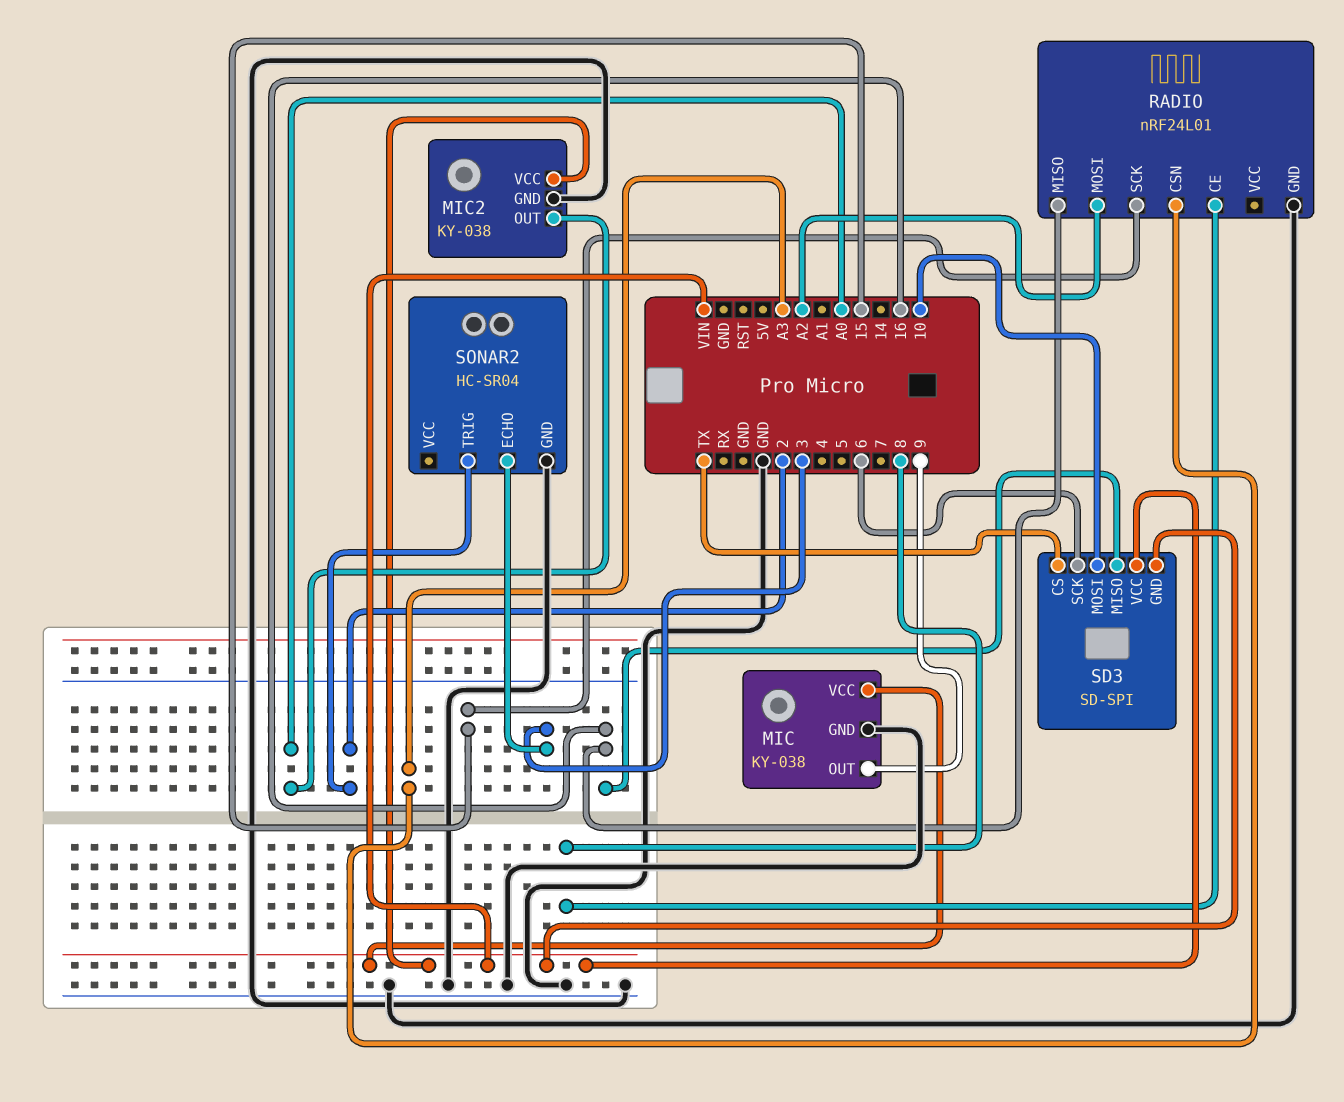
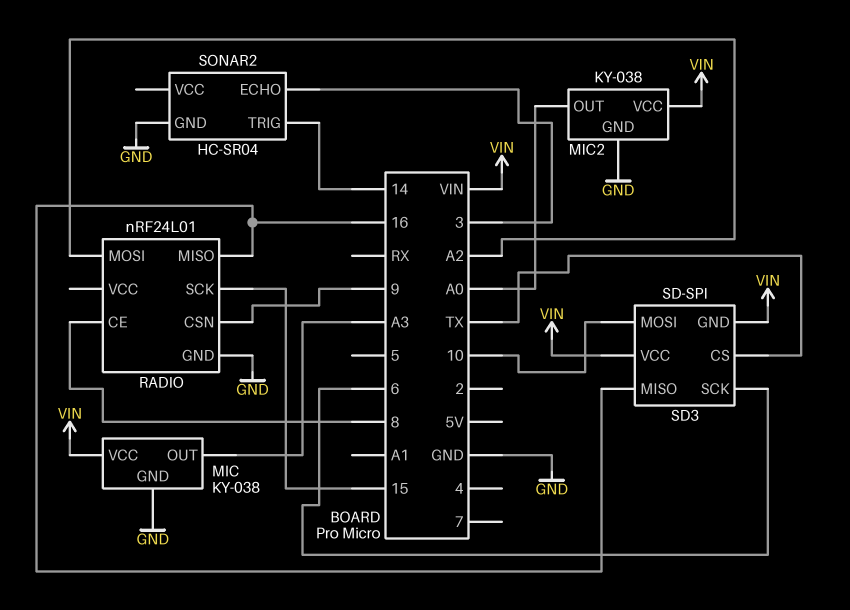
MIC pin OUT: 9 -> A3
RADIO pin CSN: A3 -> 9
SONAR2 pin TRIG: 2 -> 14

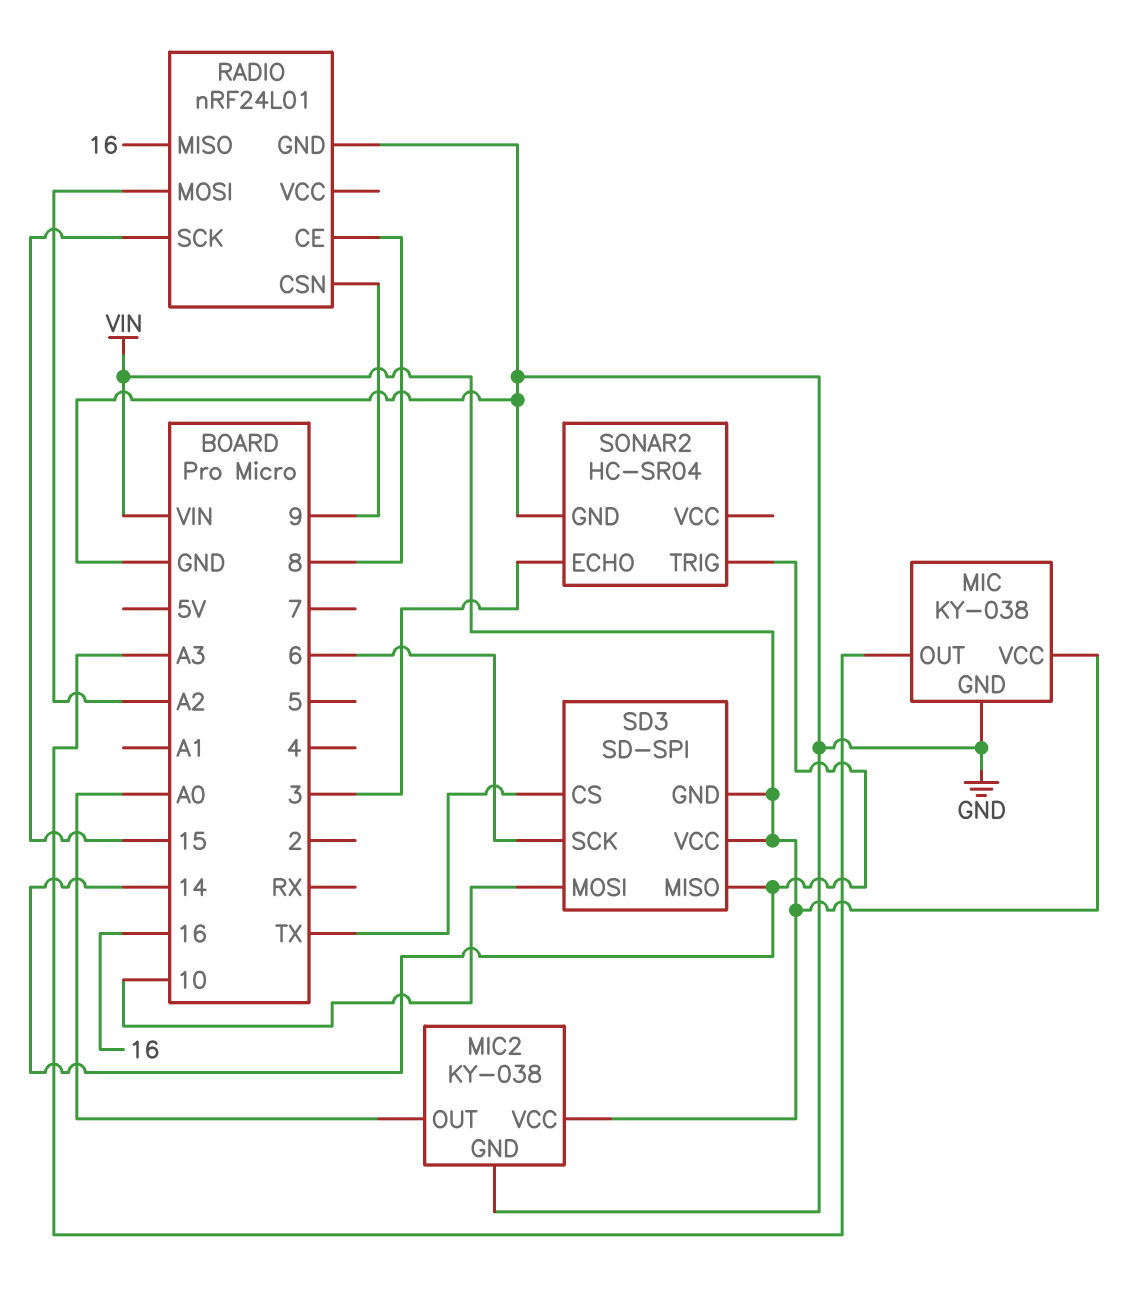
SD3 pin MISO: 16 -> 14

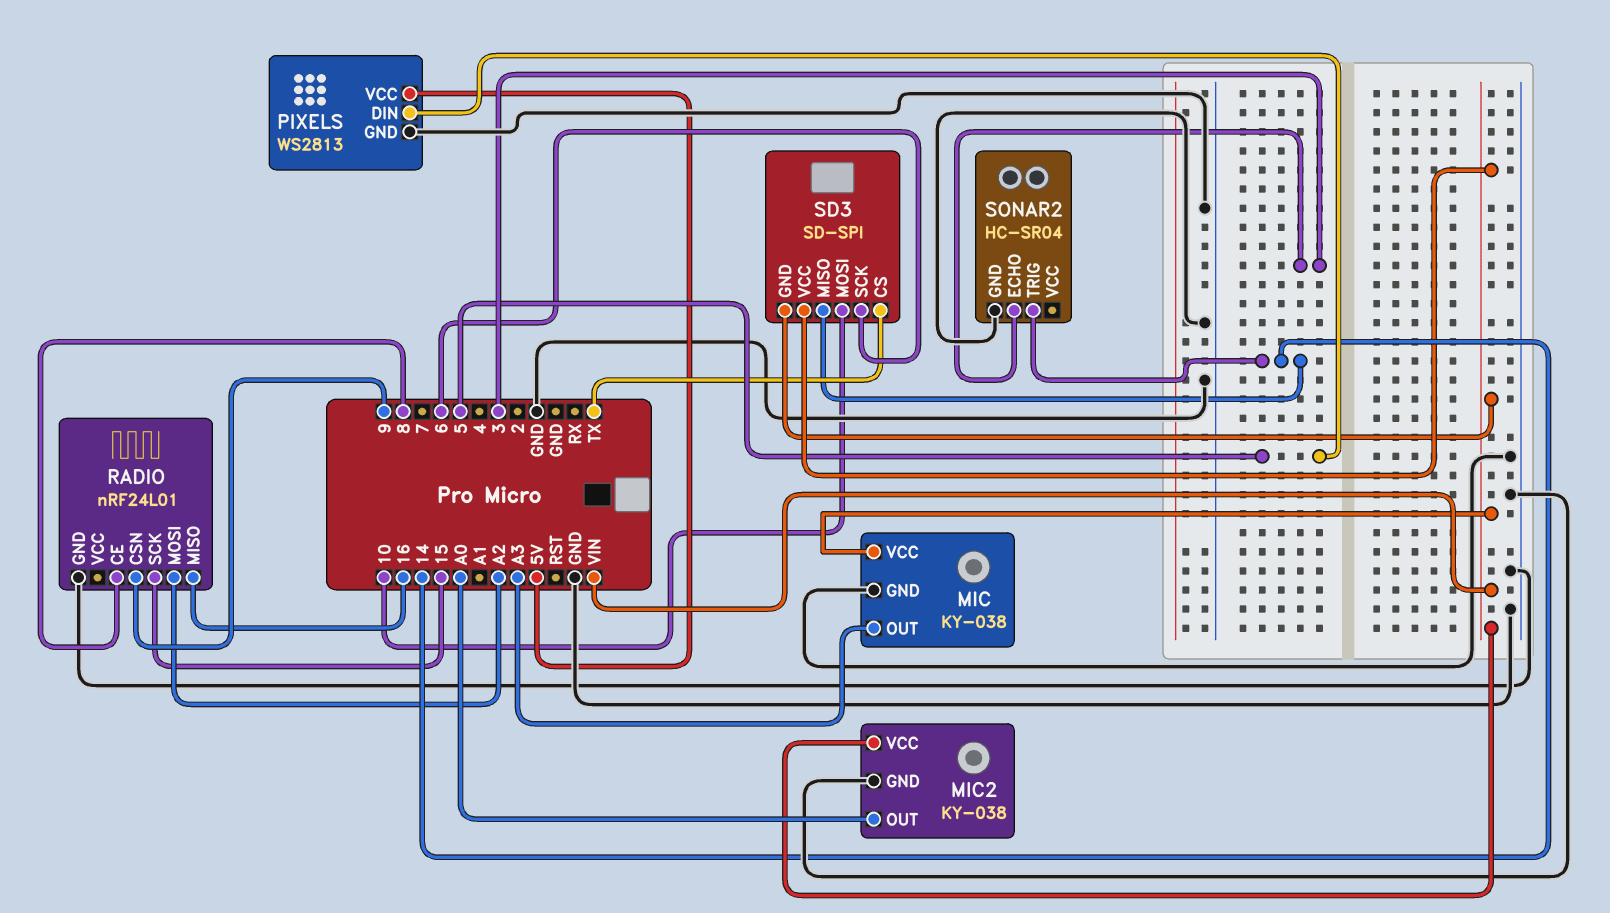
PIXELS: none -> WS2813
PIXELS pin DIN: none -> 5
PIXELS pin GND: none -> GND
PIXELS pin VCC: none -> 5V

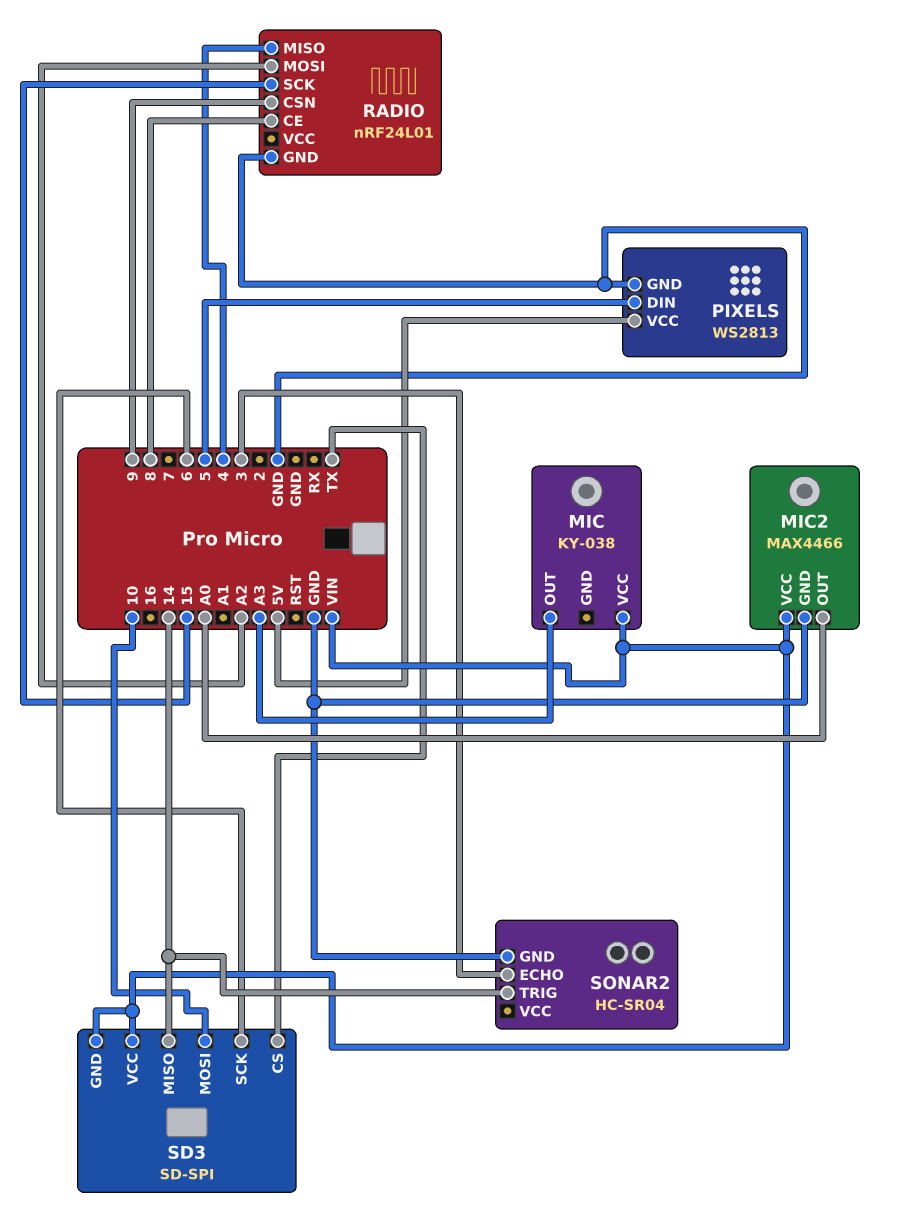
MIC pin GND: GND -> none
MIC2: KY-038 -> MAX4466
RADIO pin MISO: 16 -> 4

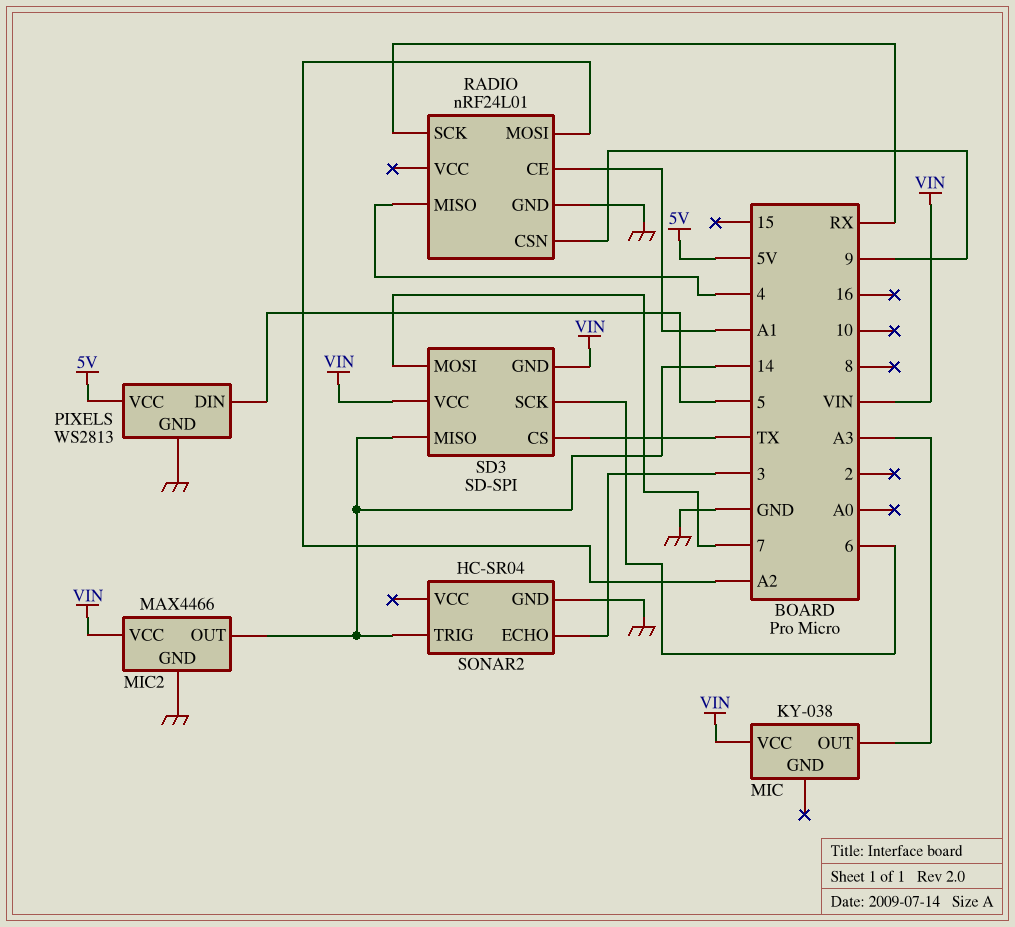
MIC2 pin OUT: A0 -> 14
RADIO pin CE: 8 -> A1
RADIO pin SCK: 15 -> RX
SD3 pin MOSI: 10 -> 7

